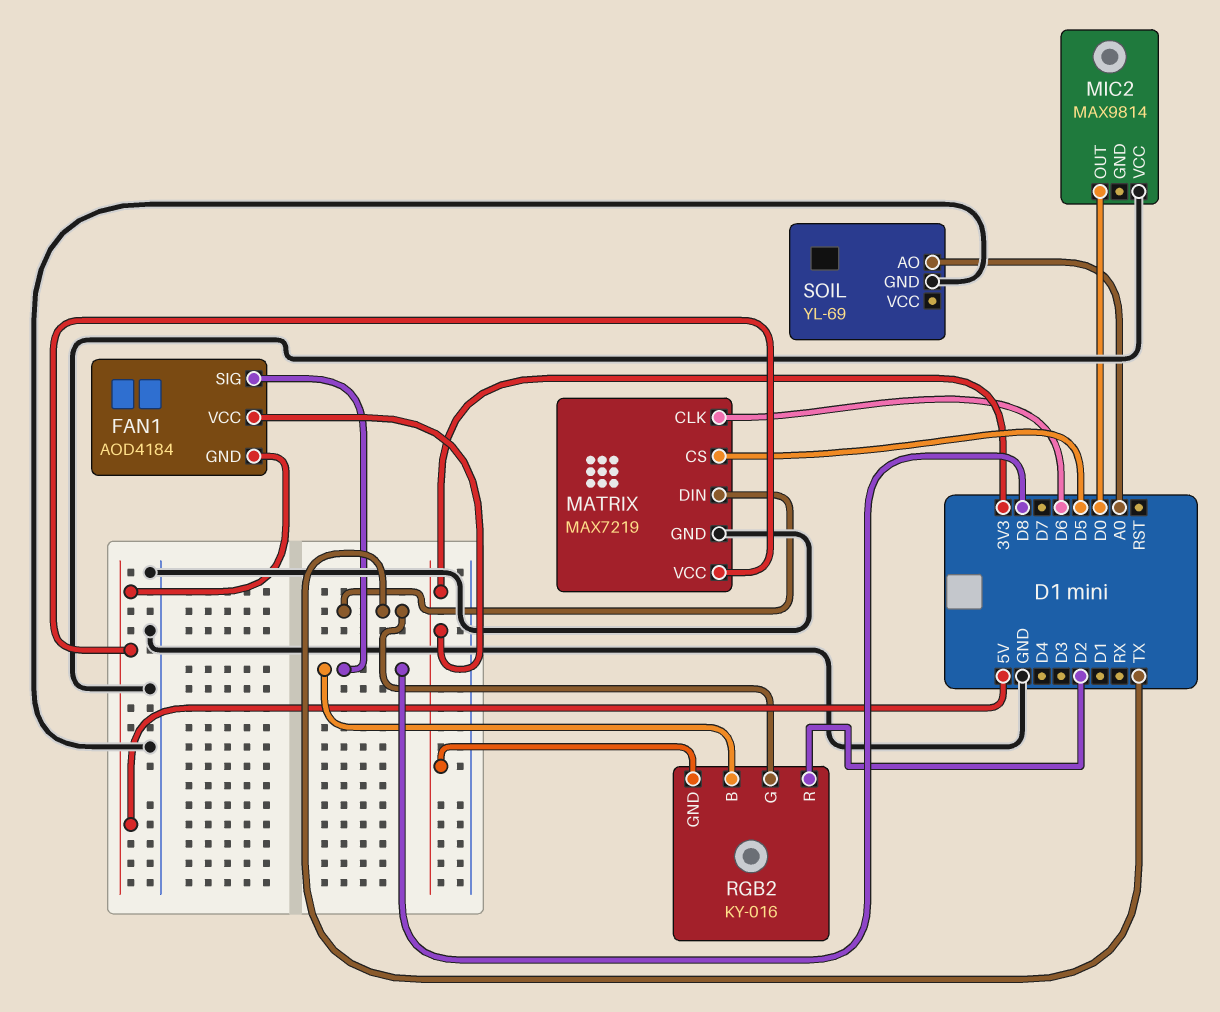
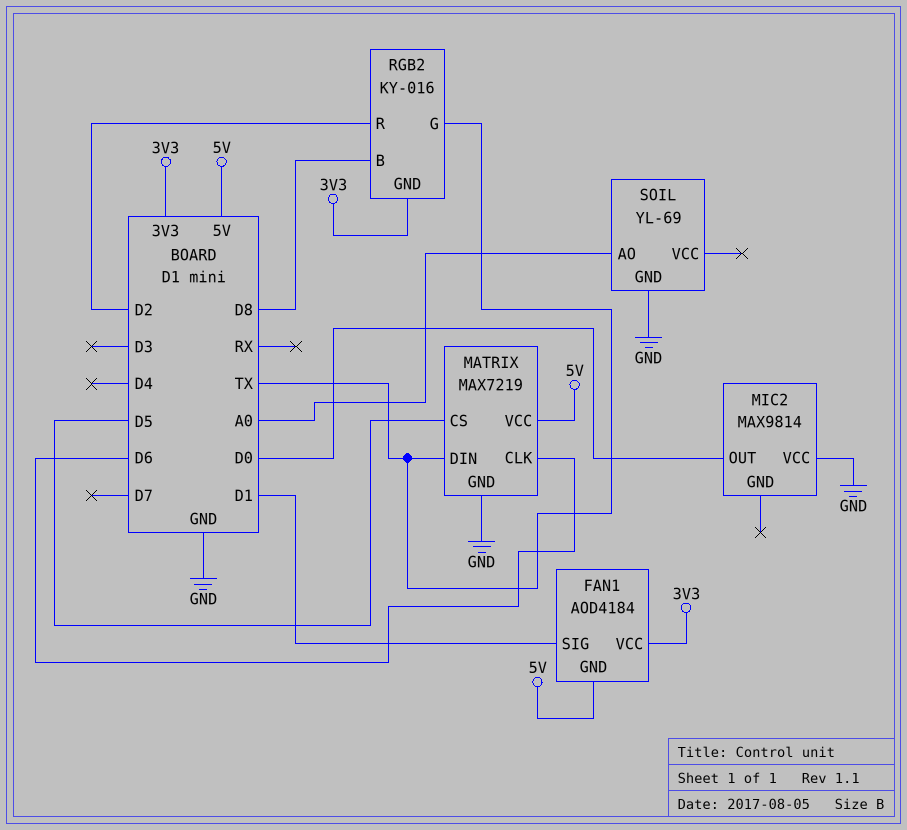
FAN1 pin SIG: D8 -> D1

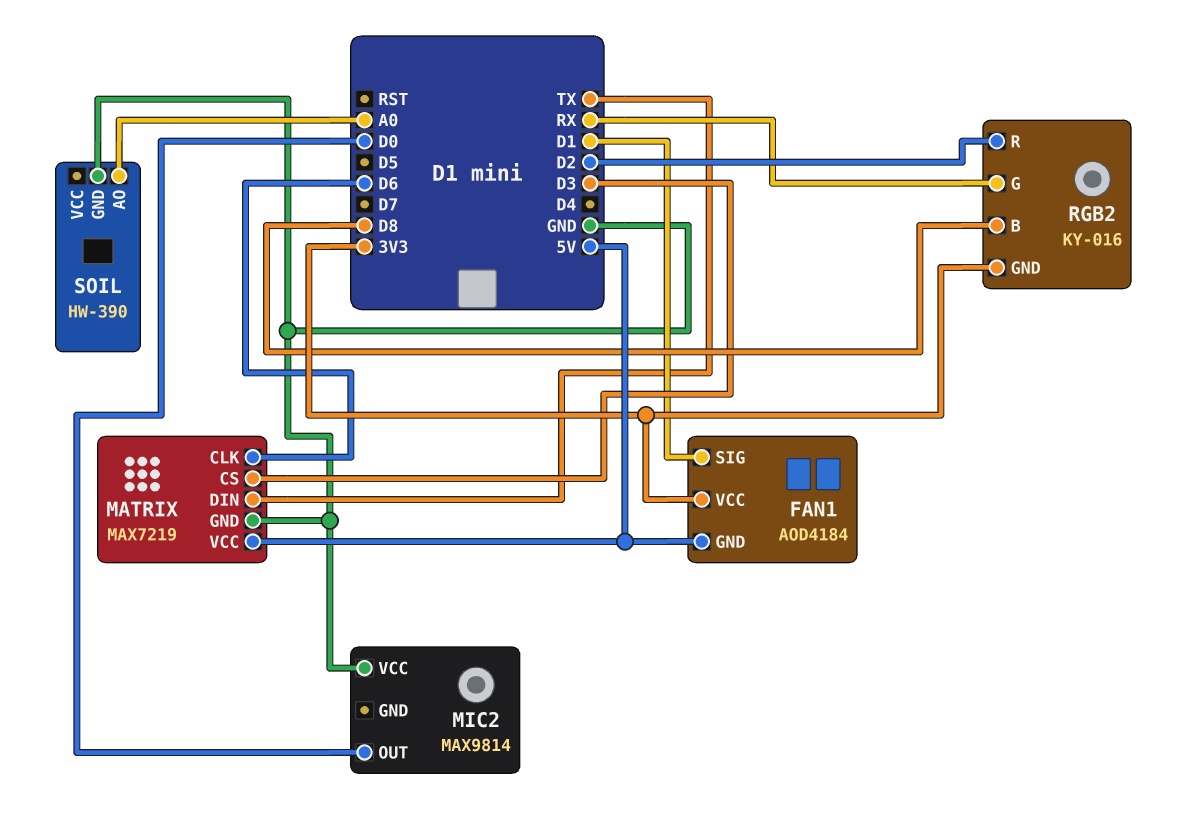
MATRIX pin CS: D5 -> D3
RGB2 pin G: TX -> RX
SOIL: YL-69 -> HW-390

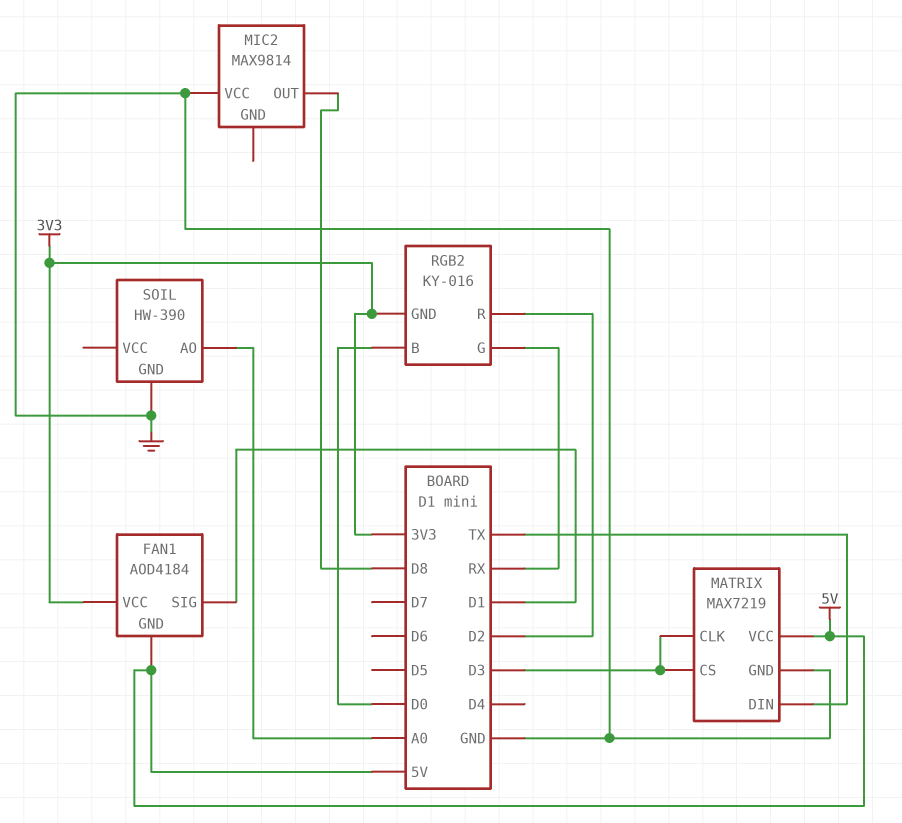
MATRIX pin CLK: D6 -> D3
MIC2 pin OUT: D0 -> D8
RGB2 pin B: D8 -> D0

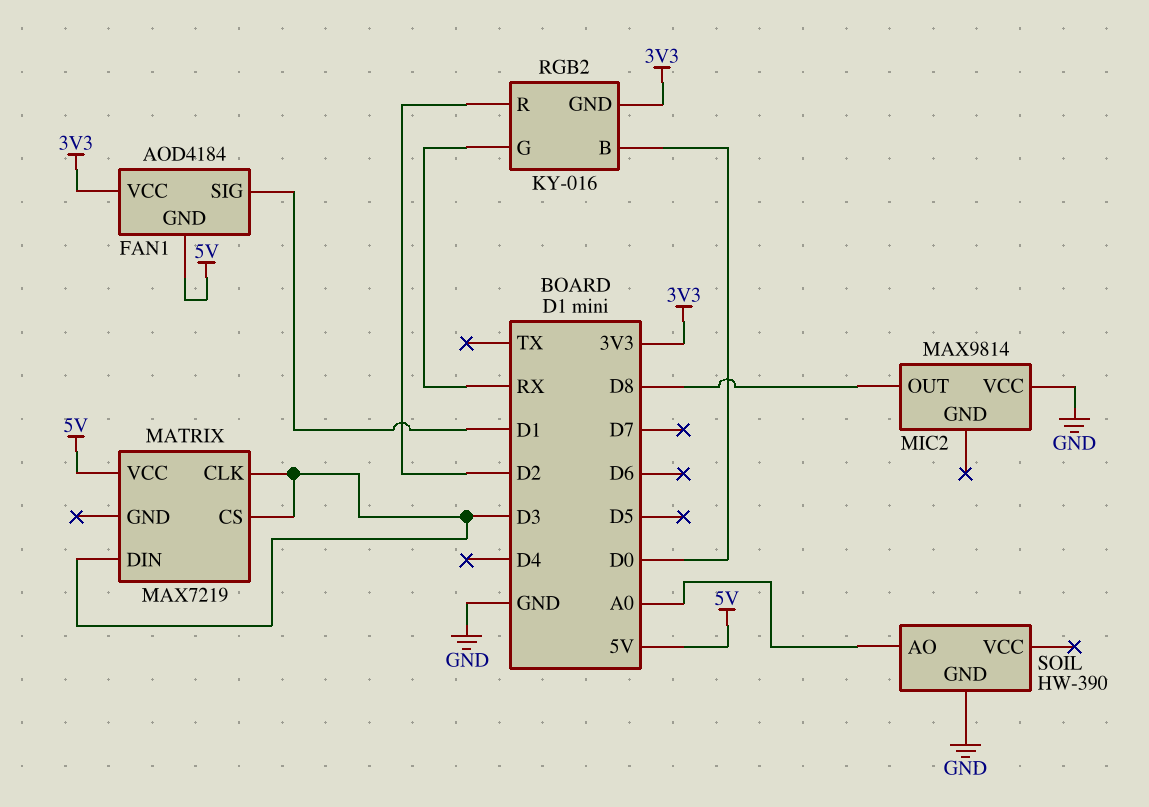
MATRIX pin DIN: TX -> D3
MATRIX pin GND: GND -> none

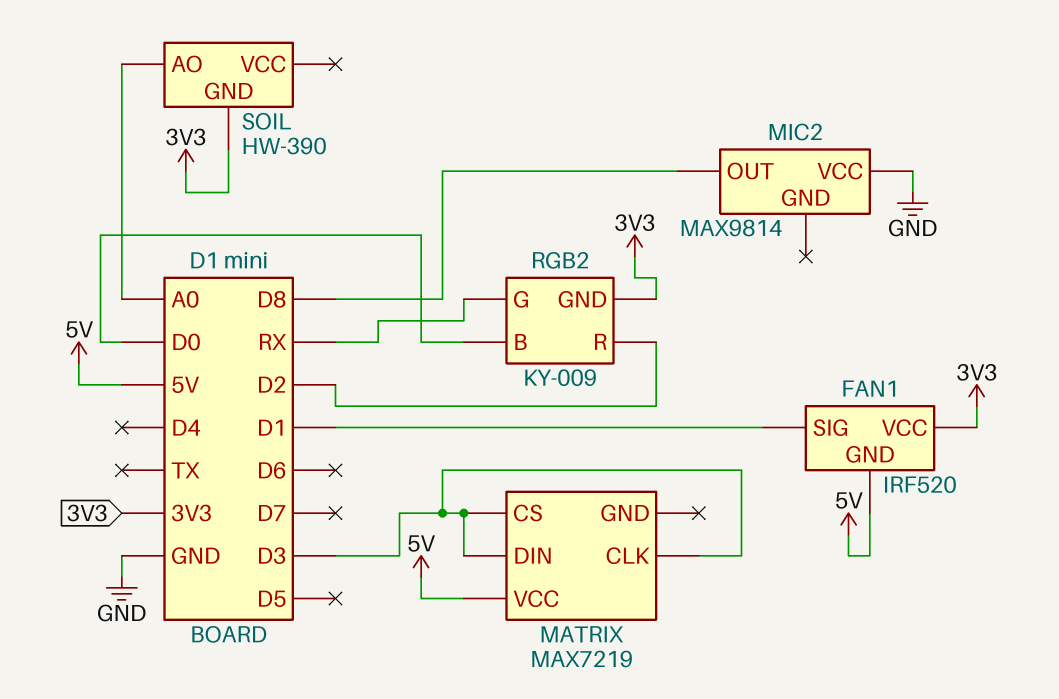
FAN1: AOD4184 -> IRF520
RGB2: KY-016 -> KY-009
SOIL pin GND: GND -> 3V3

